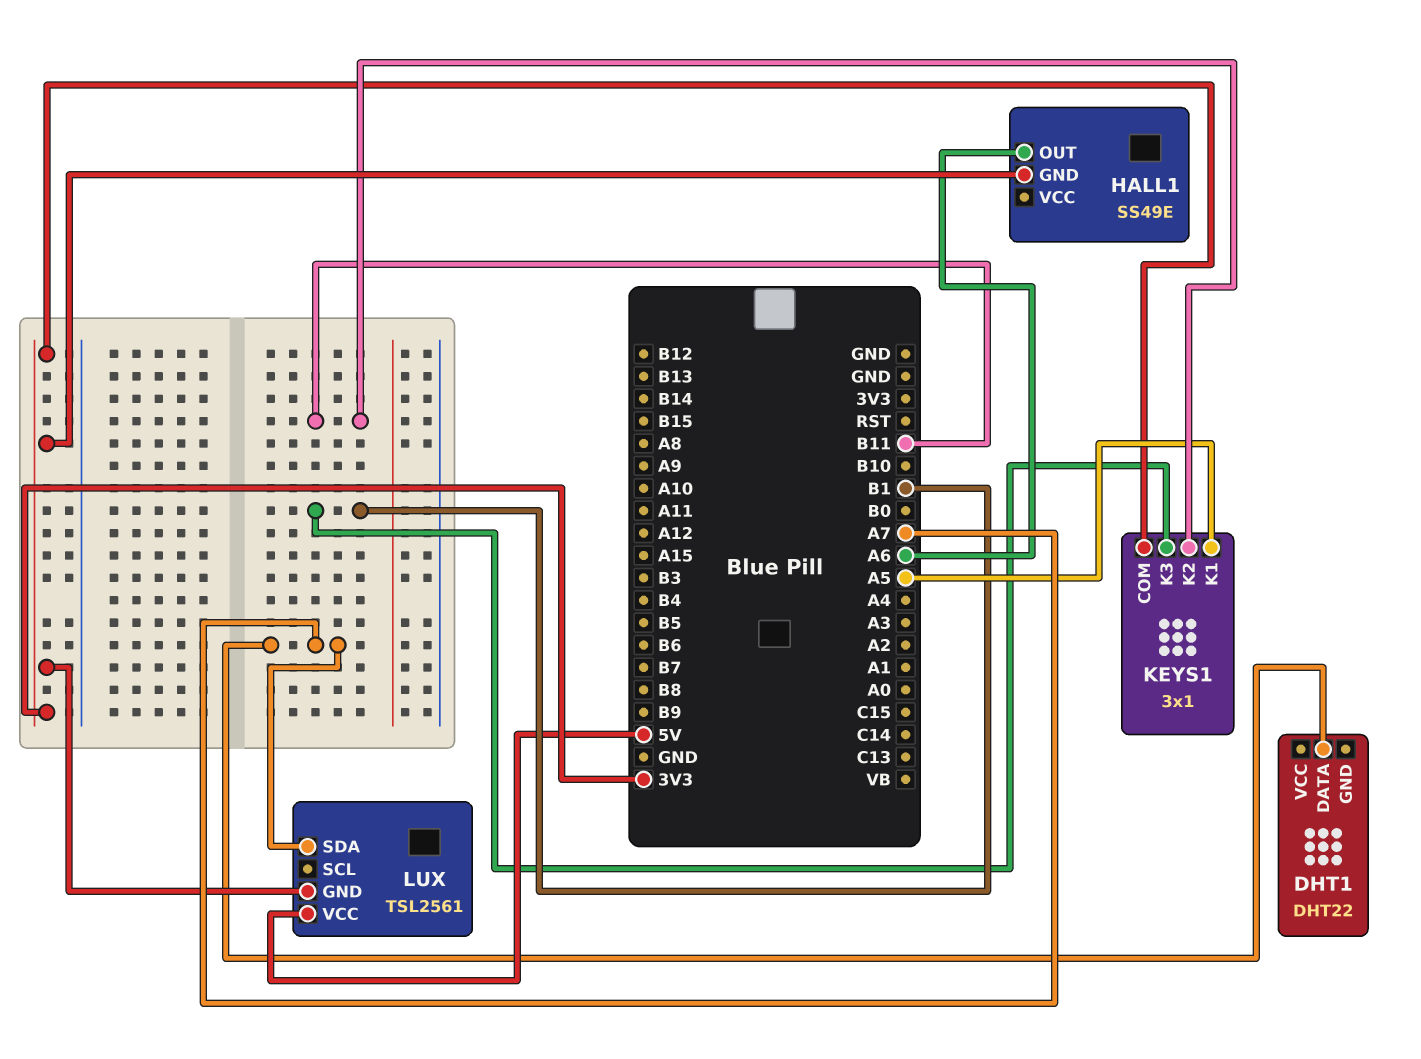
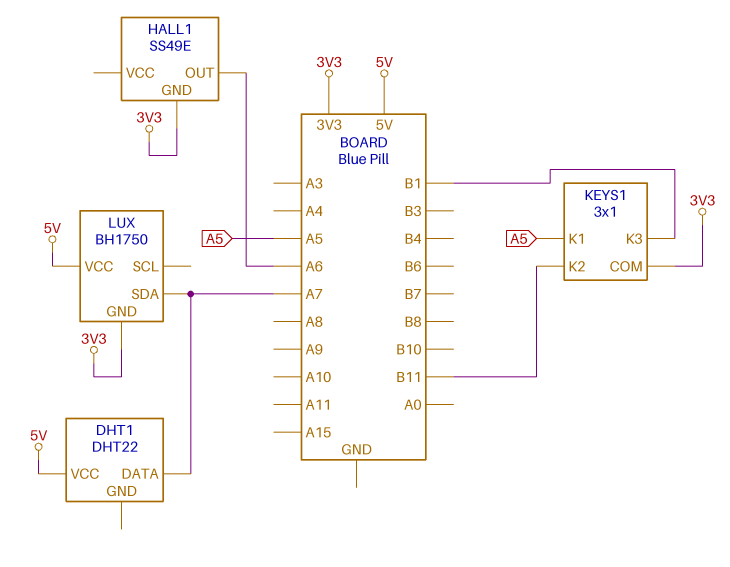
DHT1 pin VCC: none -> 5V
LUX: TSL2561 -> BH1750

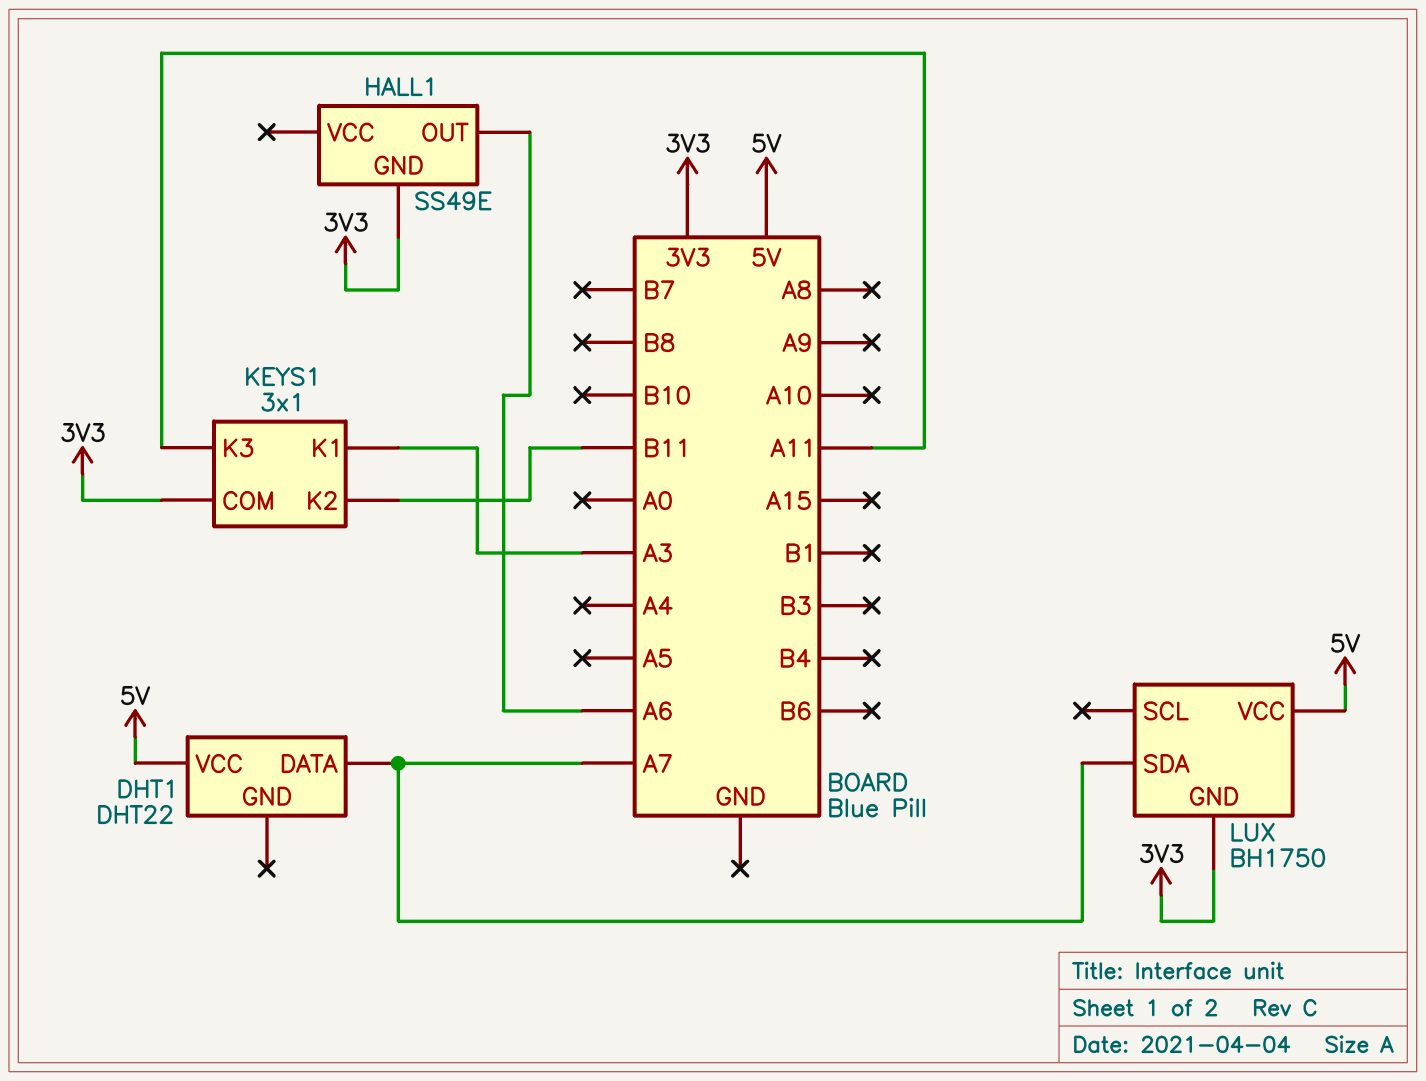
KEYS1 pin K1: A5 -> A3
KEYS1 pin K3: B1 -> A11

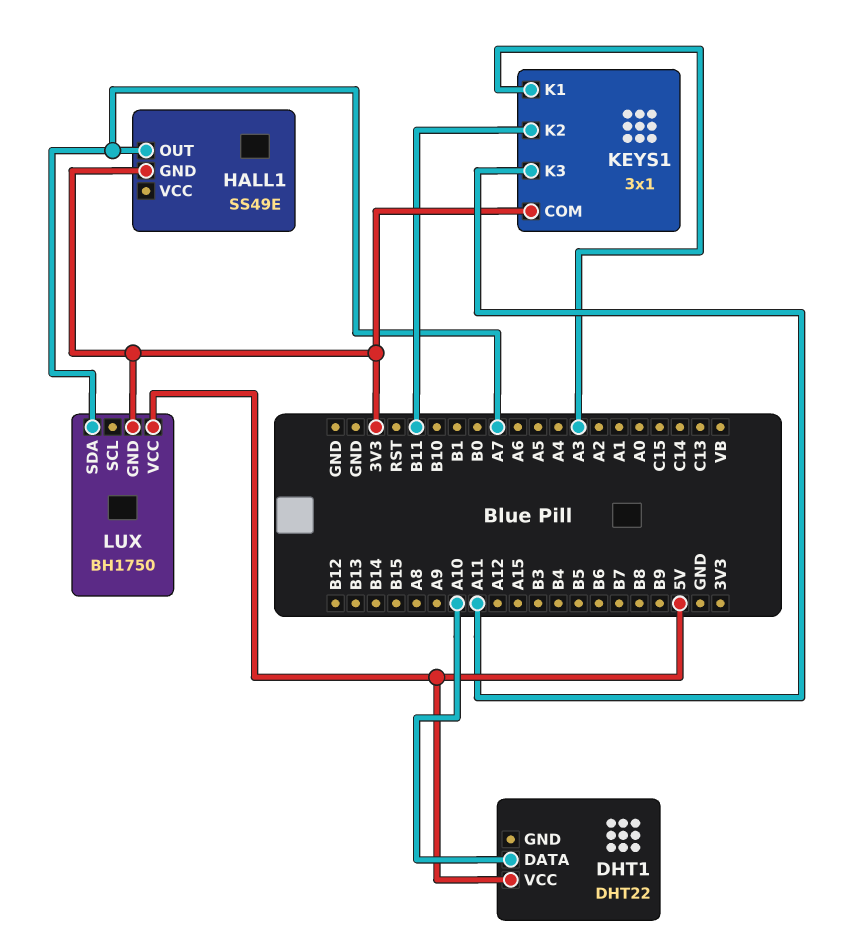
DHT1 pin DATA: A7 -> A10
HALL1 pin OUT: A6 -> A7

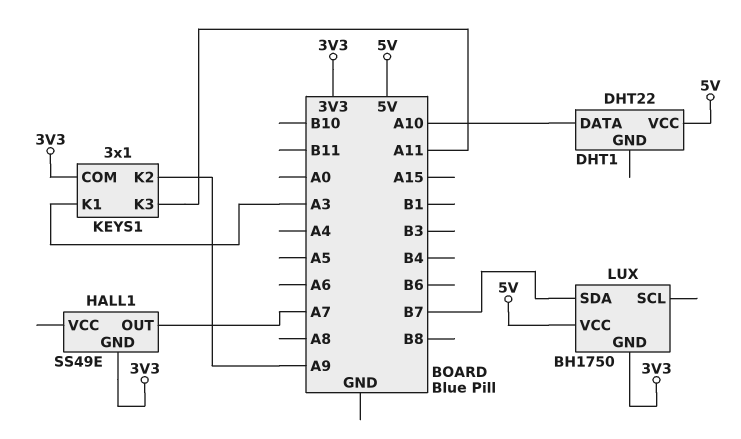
KEYS1 pin K2: B11 -> A9
LUX pin SDA: A7 -> B7

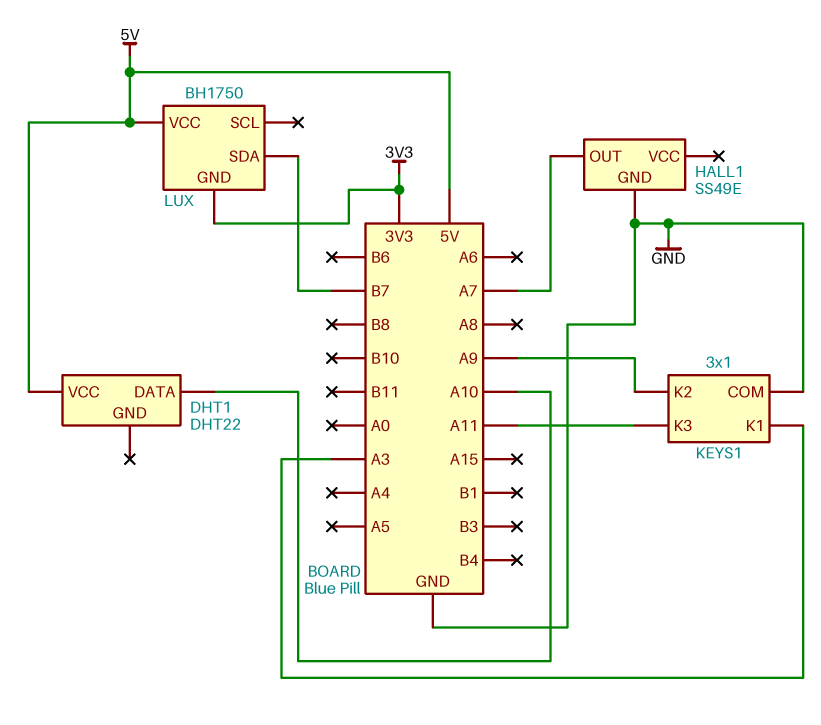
HALL1 pin GND: 3V3 -> GND
KEYS1 pin COM: 3V3 -> GND

